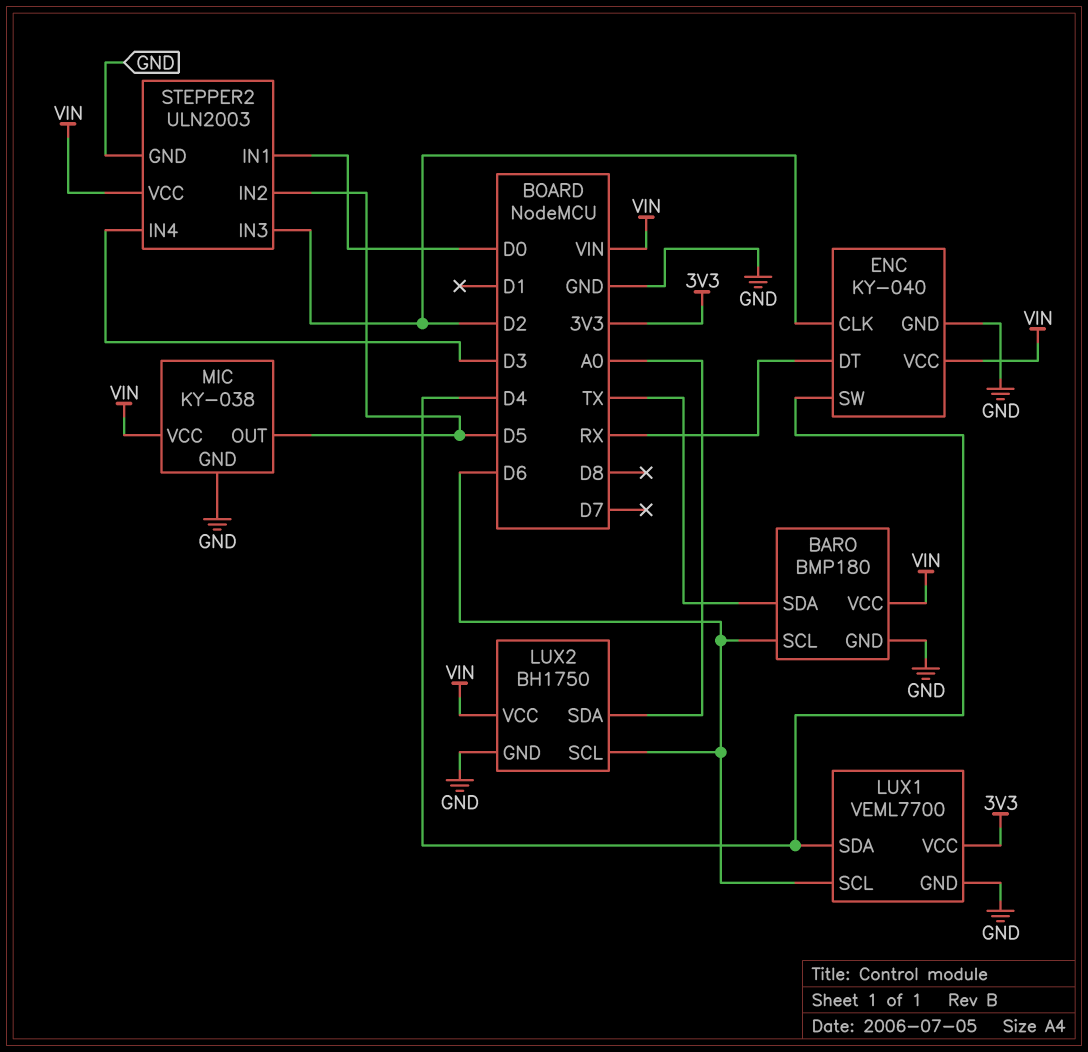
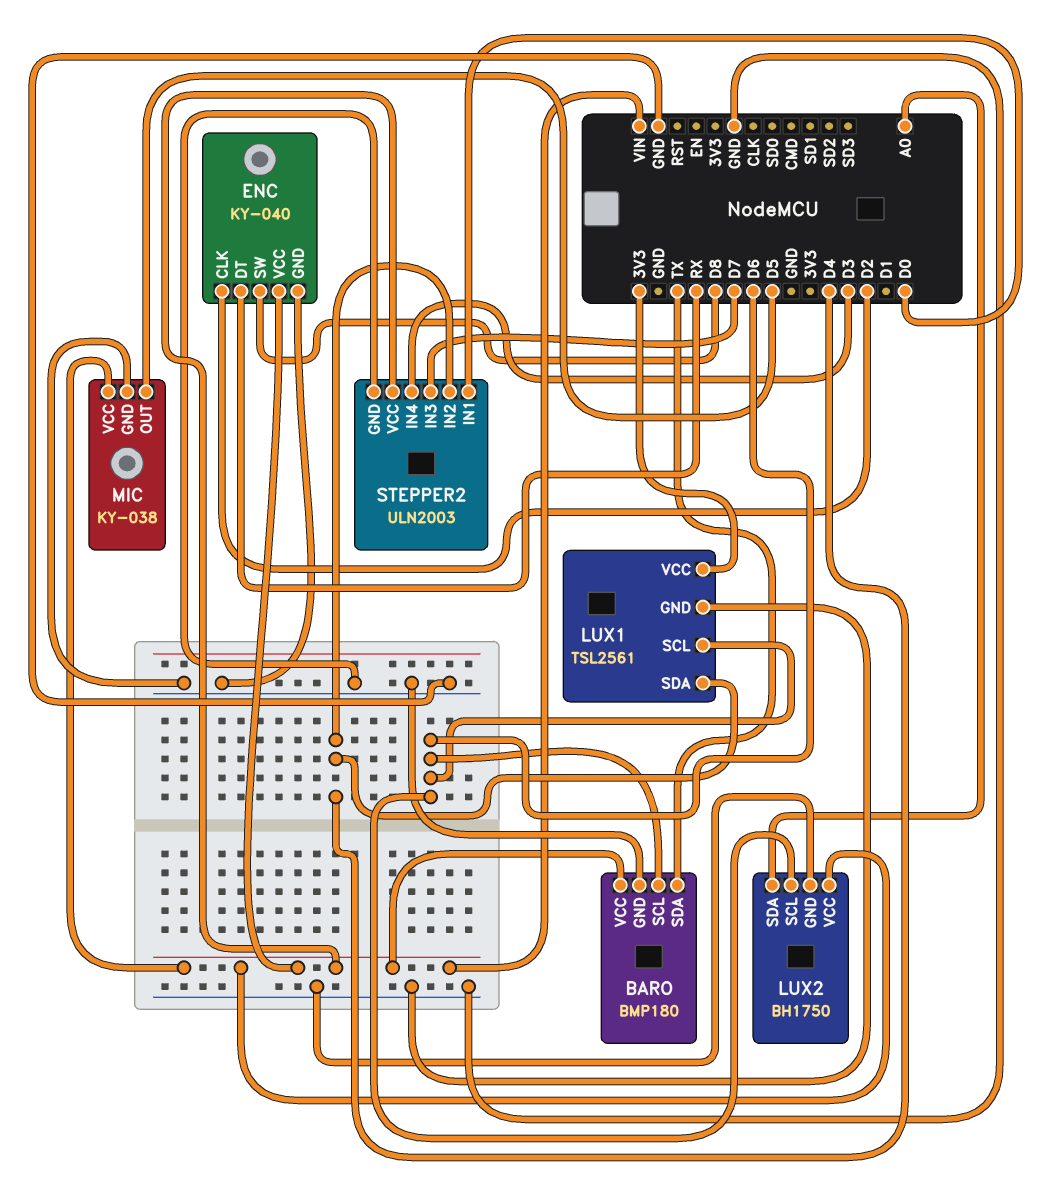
ENC pin SW: D4 -> D8
LUX1: VEML7700 -> TSL2561
STEPPER2 pin IN2: D5 -> D4
STEPPER2 pin IN3: D2 -> D7

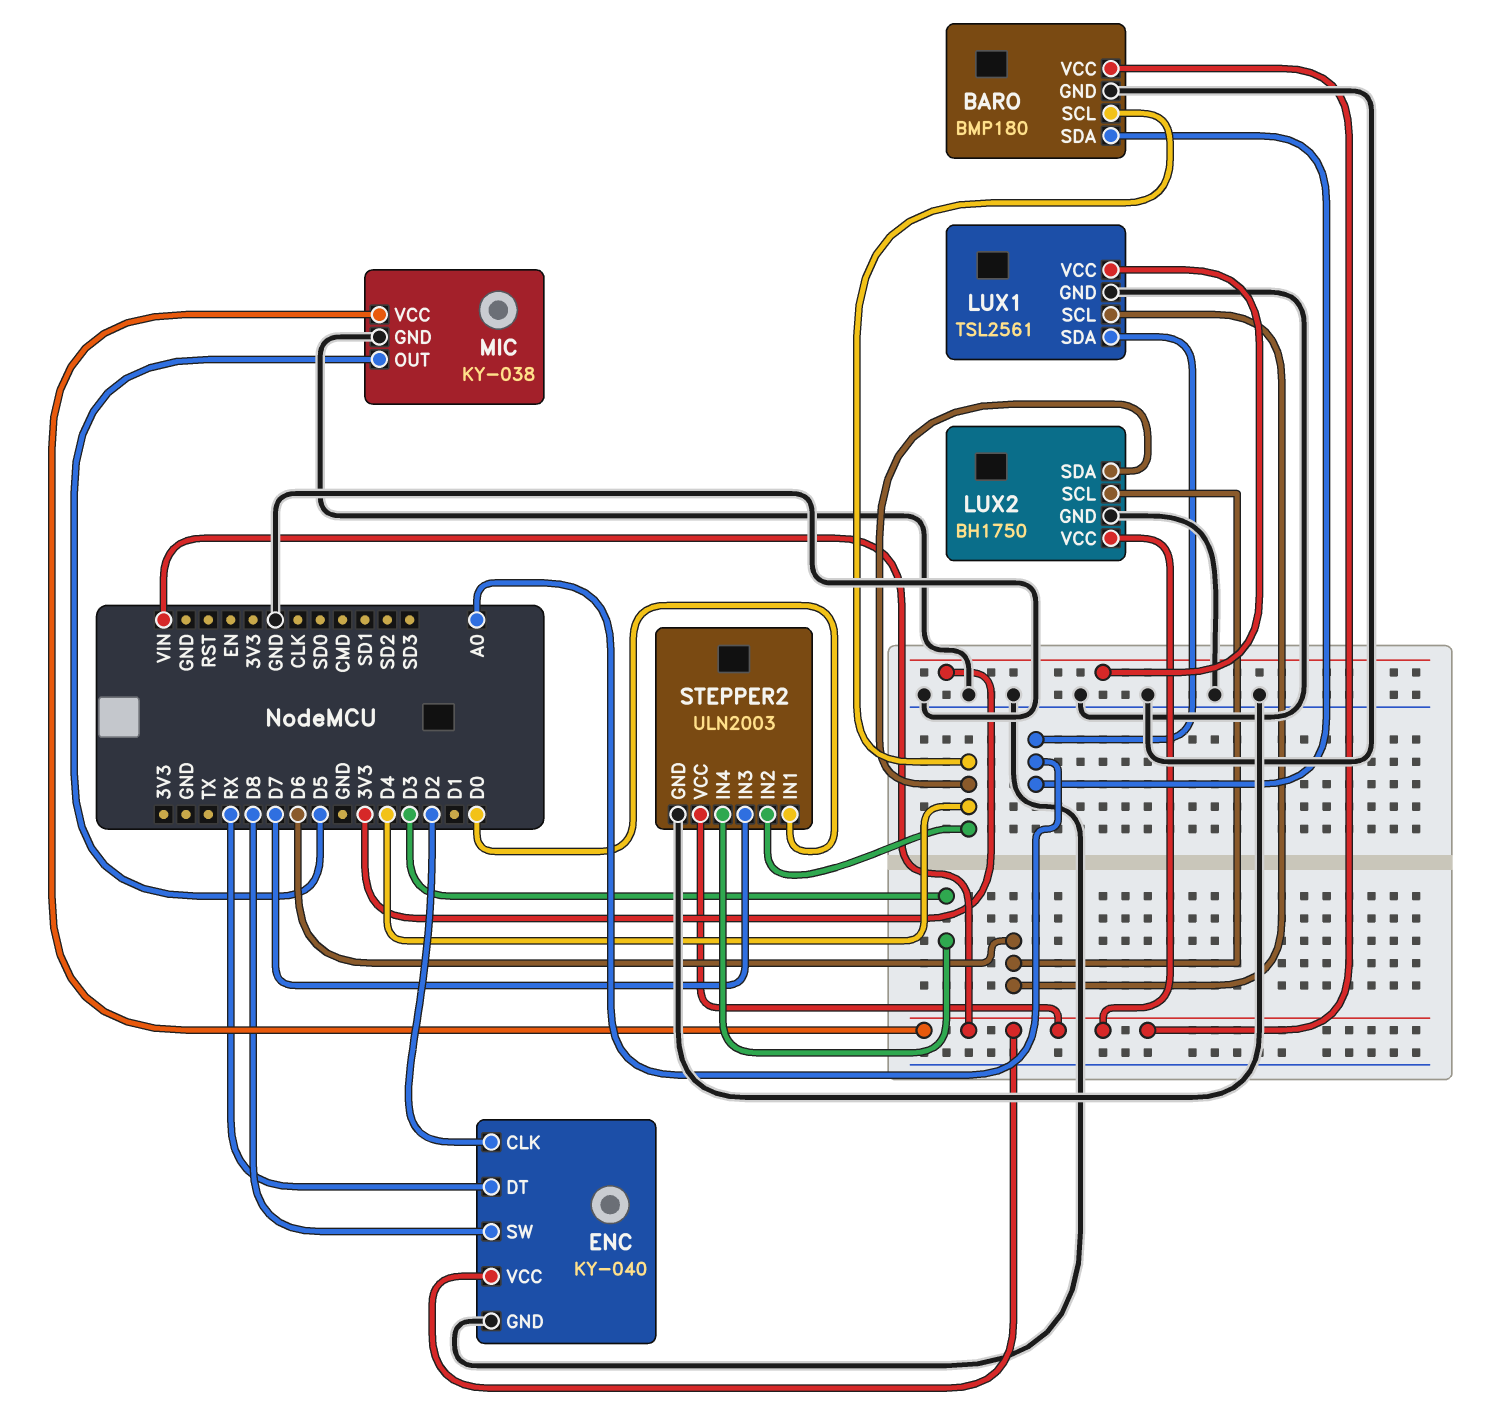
BARO pin SCL: D6 -> D4
BARO pin SDA: TX -> A0
LUX1 pin SDA: D4 -> A0
LUX2 pin SDA: A0 -> D4

